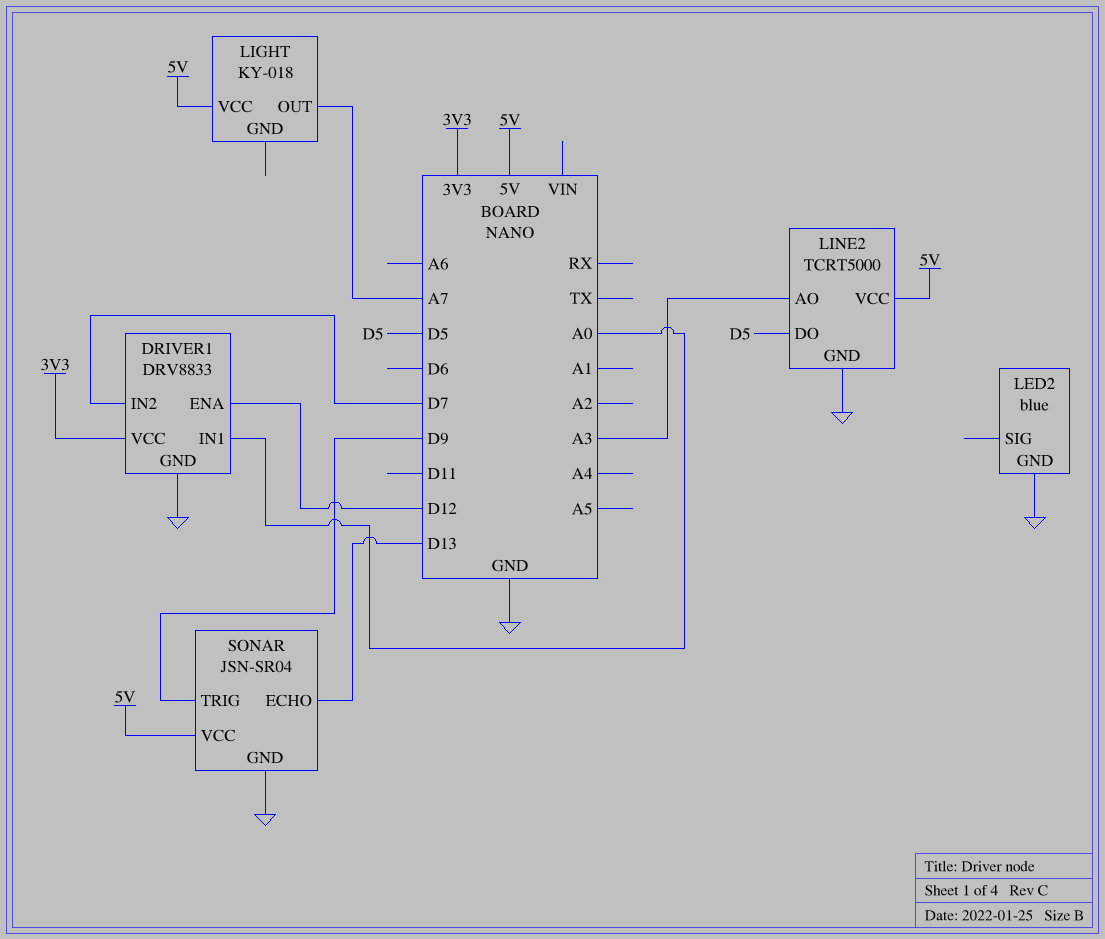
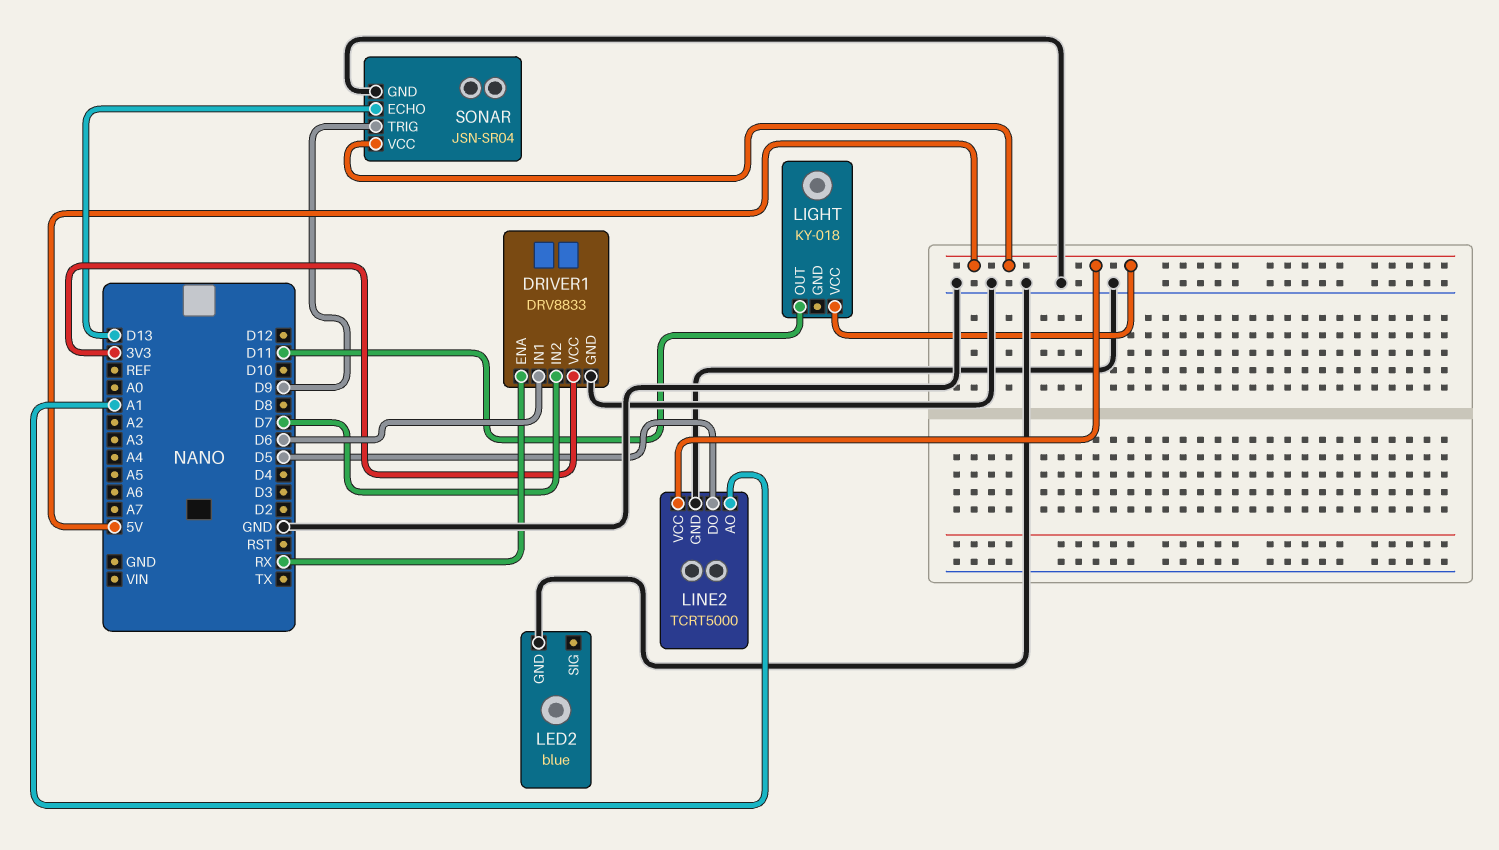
DRIVER1 pin ENA: D12 -> RX
DRIVER1 pin IN1: A0 -> D6
LIGHT pin OUT: A7 -> D11
LINE2 pin AO: A3 -> A1

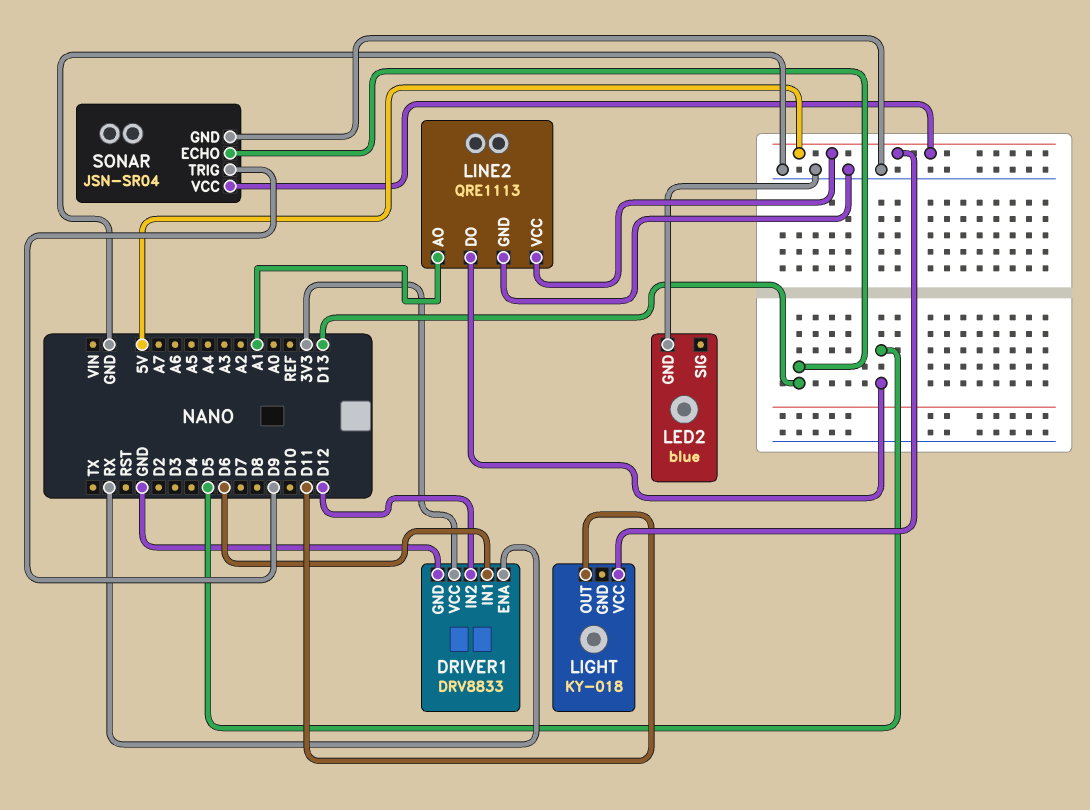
DRIVER1 pin IN2: D7 -> D12
LINE2: TCRT5000 -> QRE1113

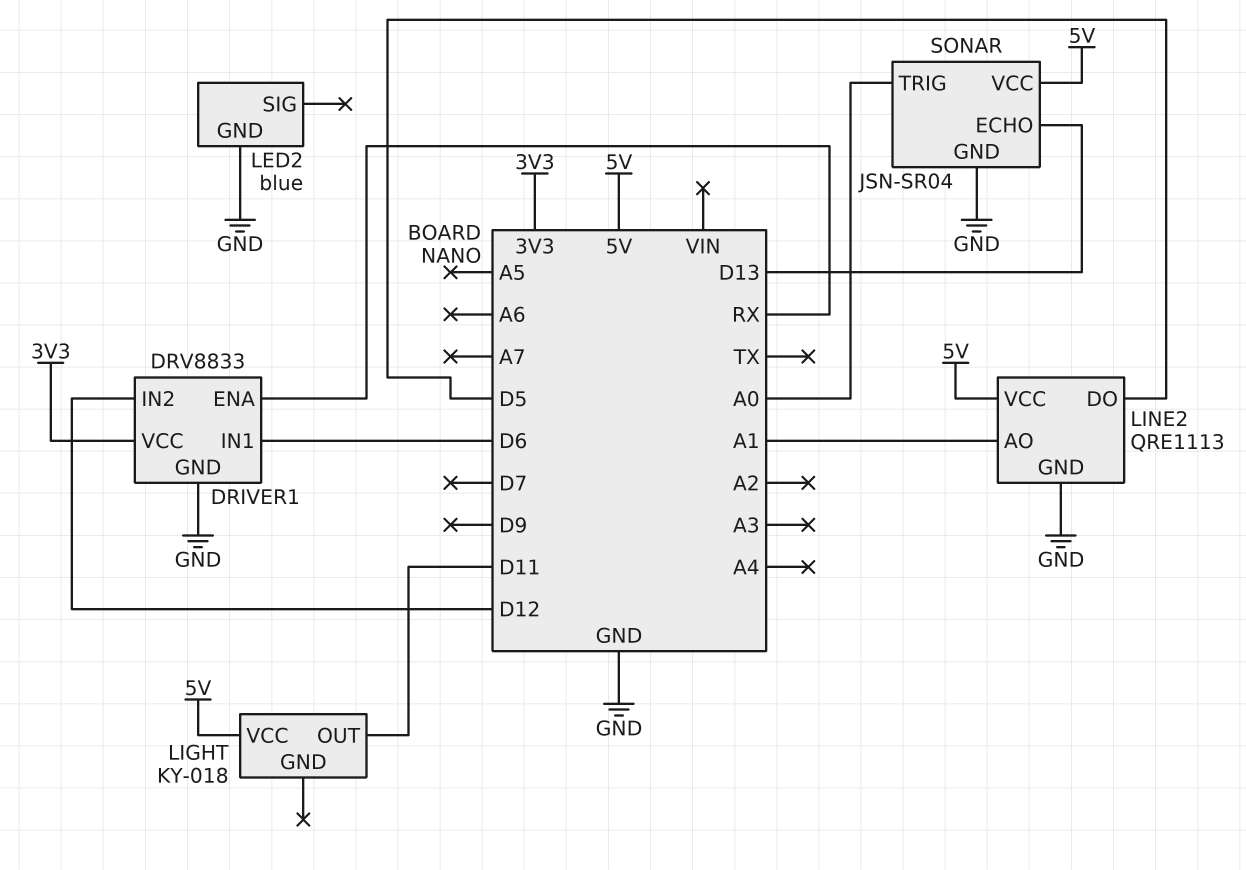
SONAR pin TRIG: D9 -> A0

